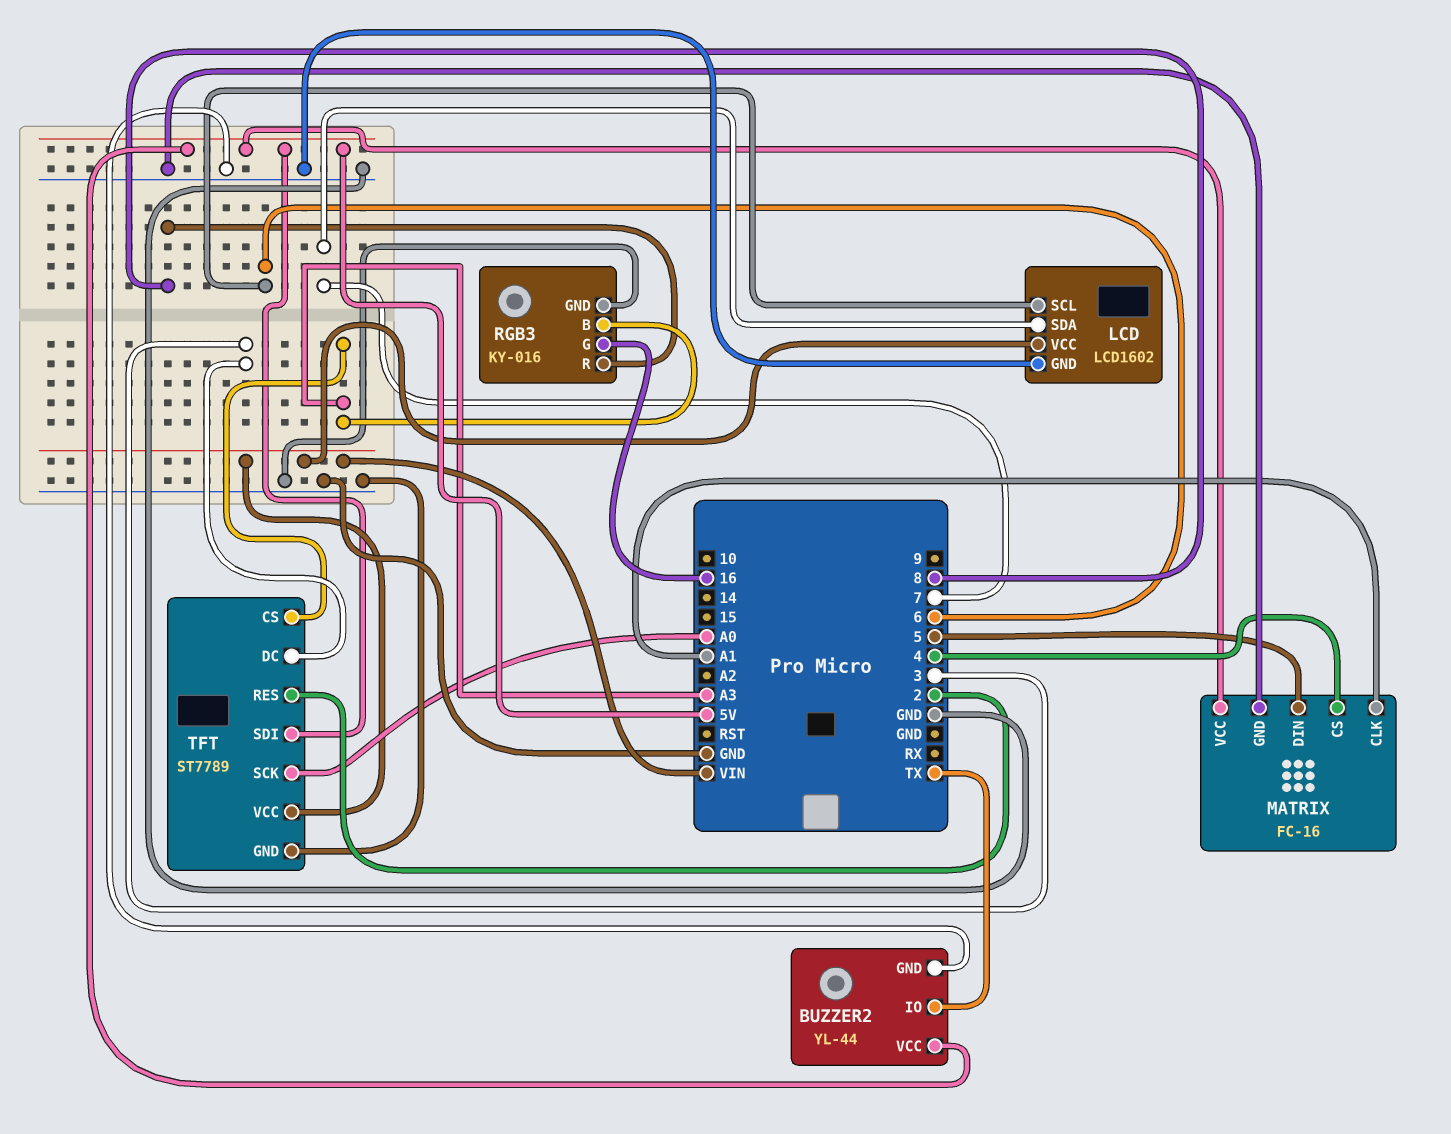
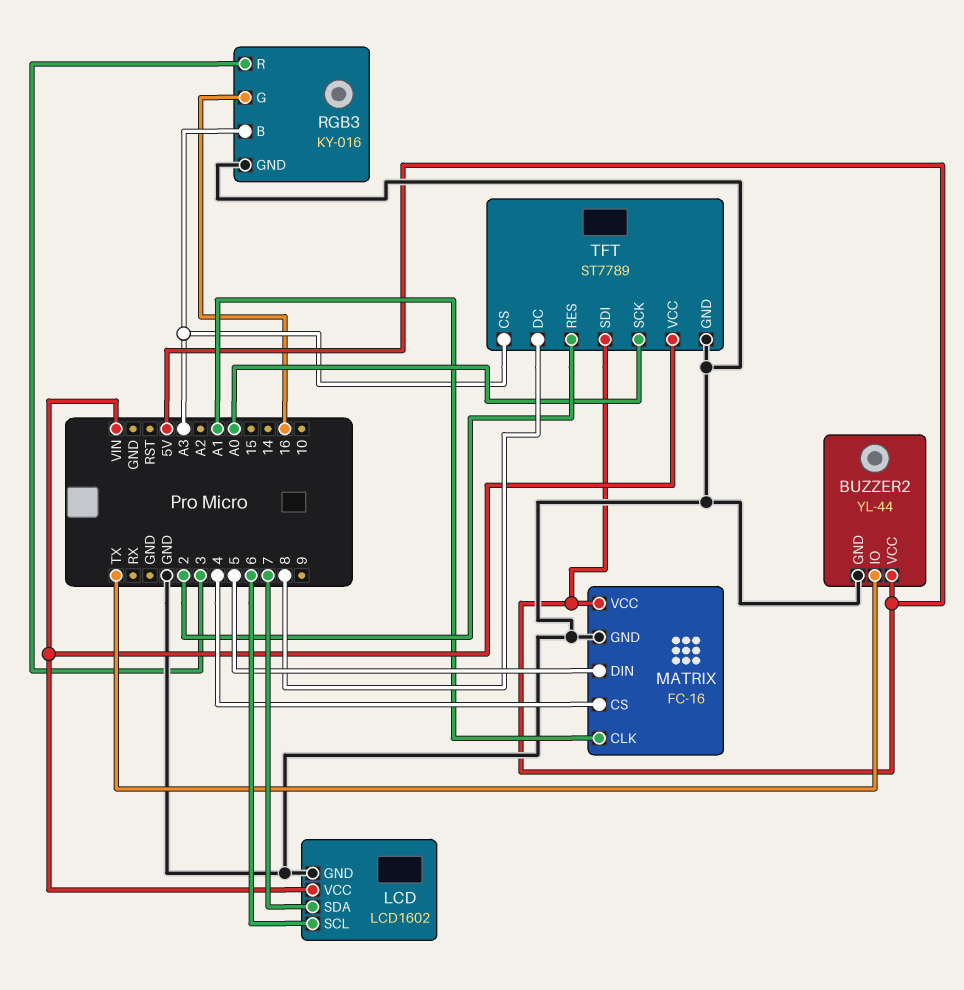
RGB3 pin R: 8 -> 3
TFT pin DC: 3 -> 8

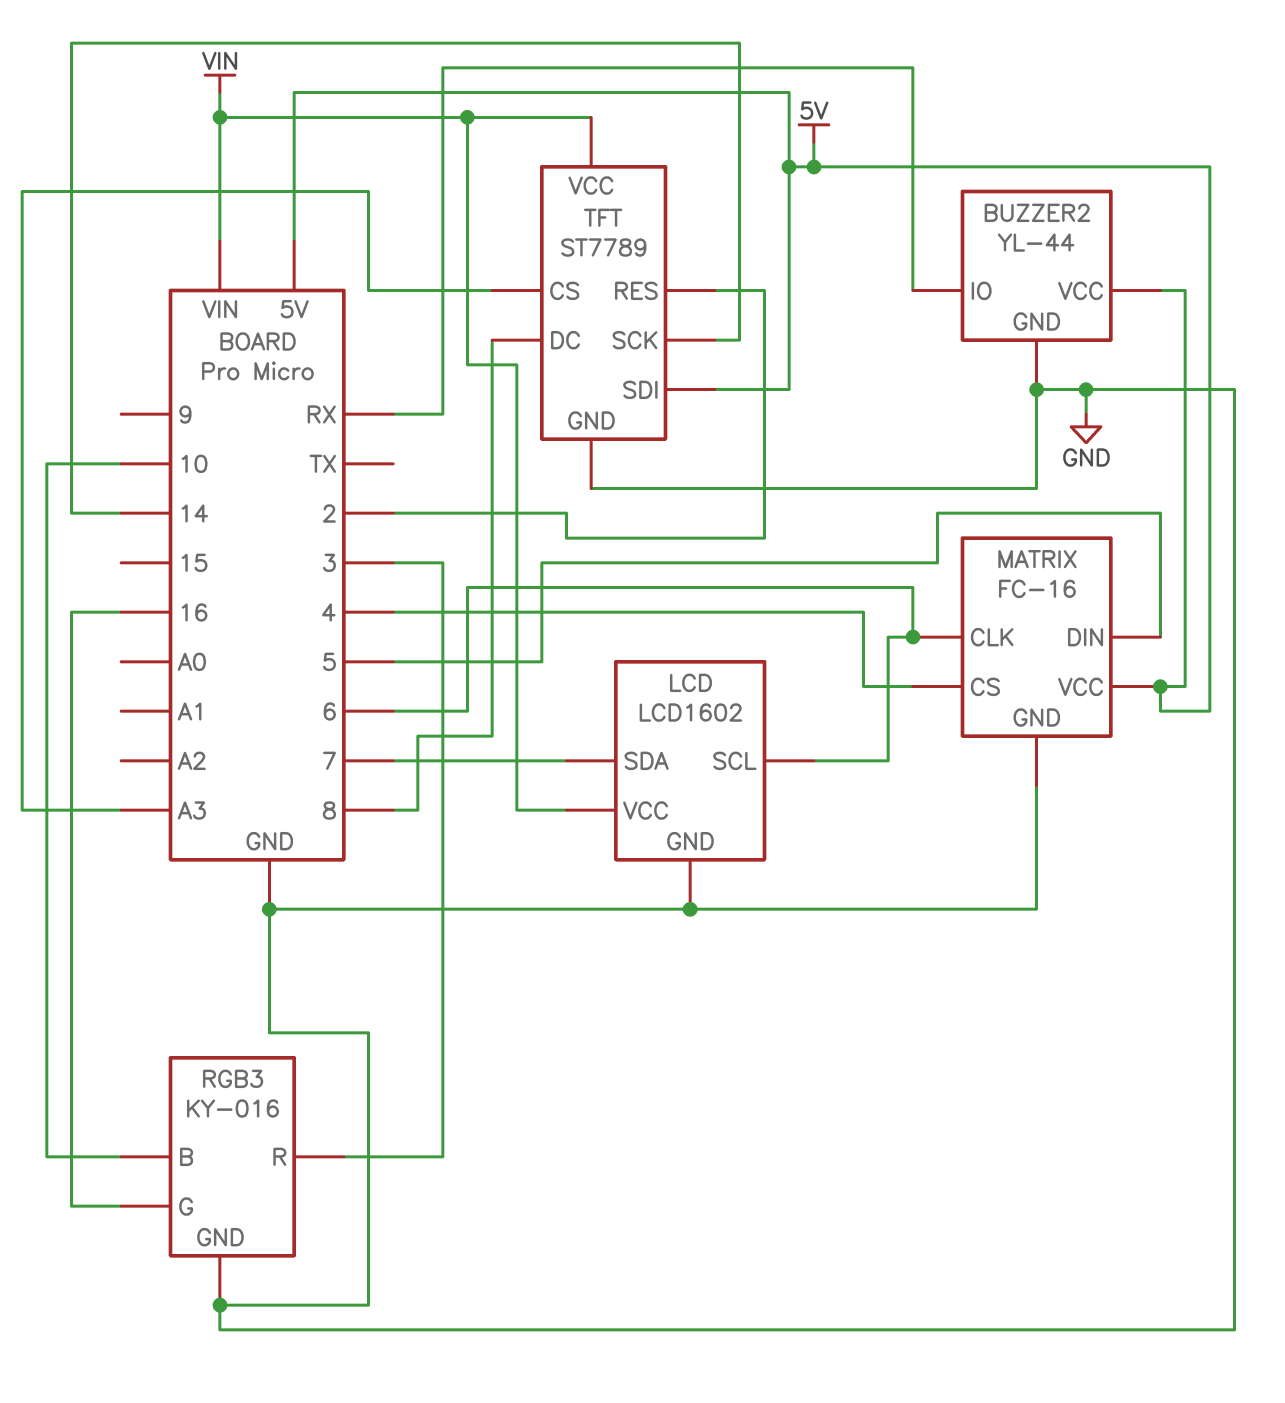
BUZZER2 pin IO: TX -> RX
MATRIX pin CLK: A1 -> 6
RGB3 pin B: A3 -> 10
TFT pin SCK: A0 -> 14

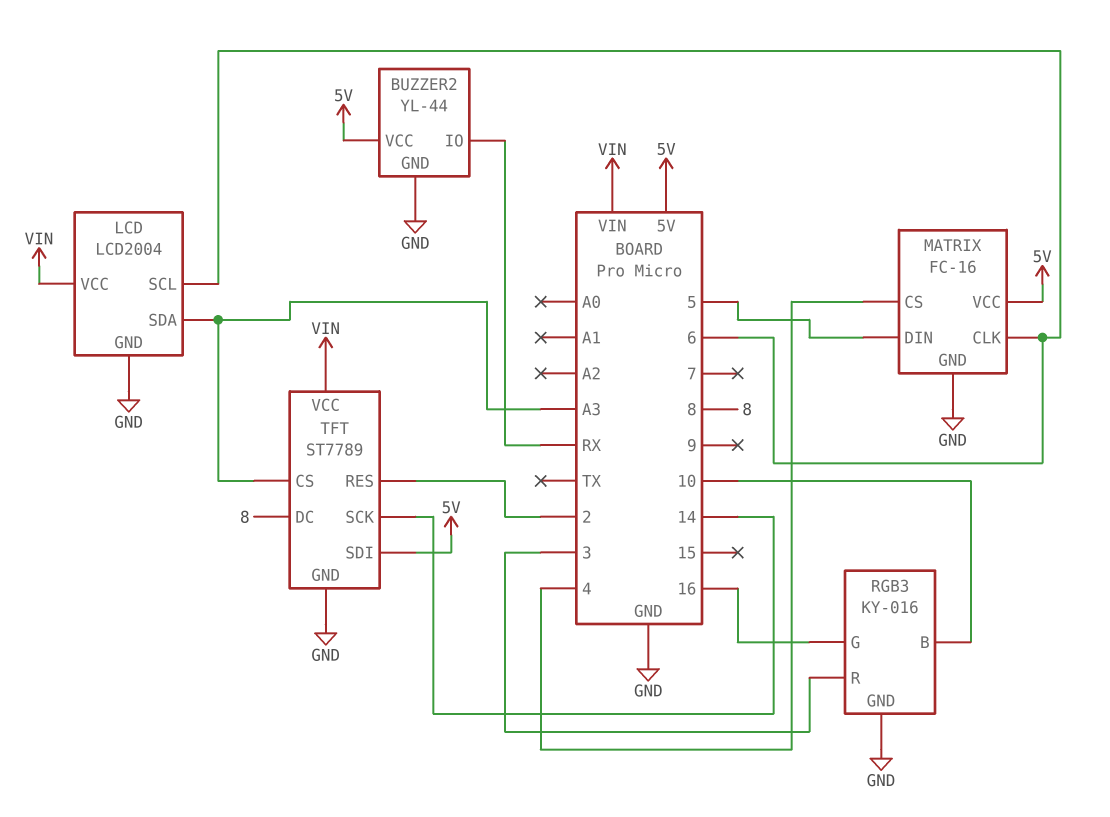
LCD: LCD1602 -> LCD2004
LCD pin SDA: 7 -> A3

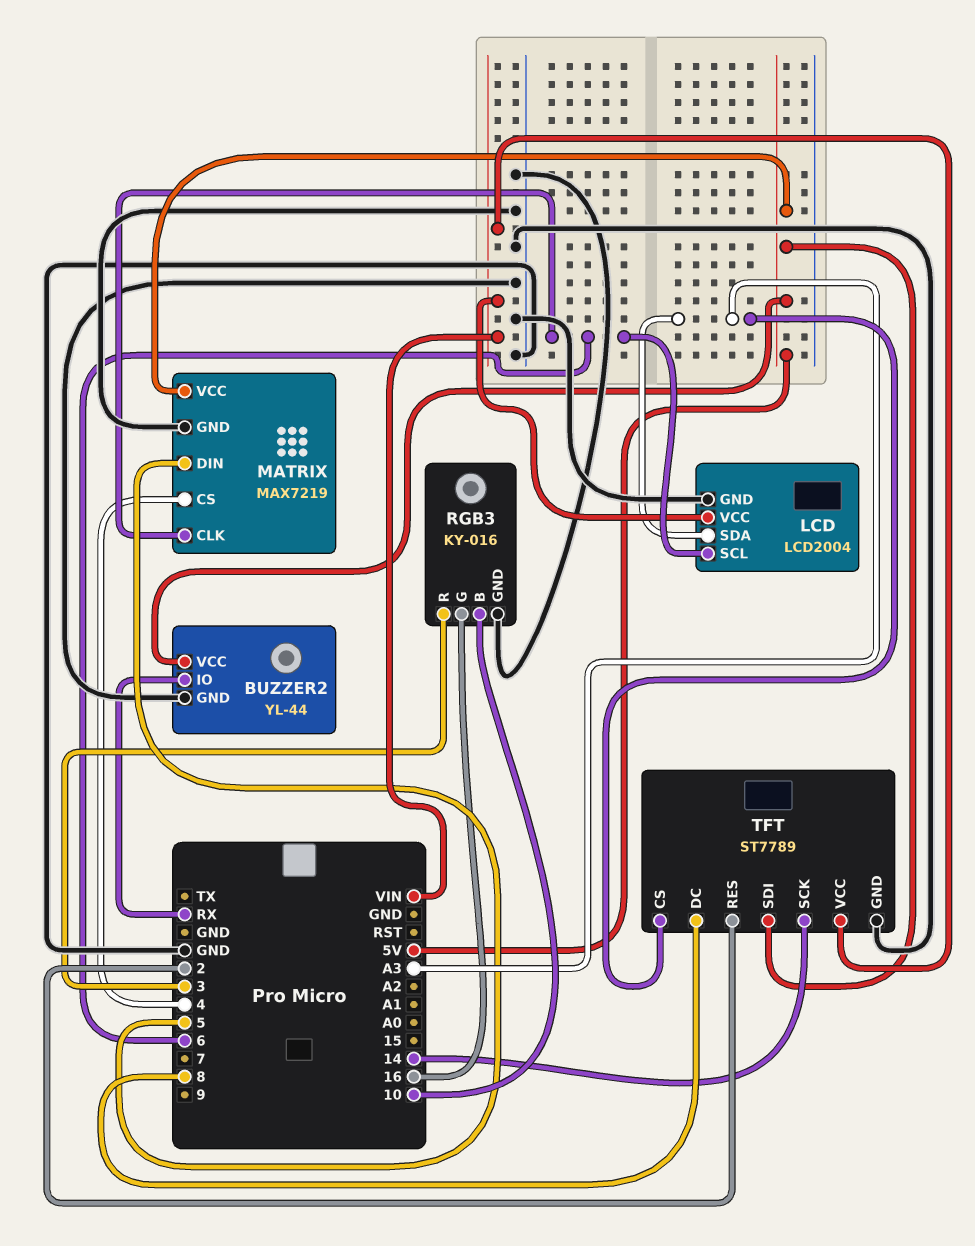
MATRIX: FC-16 -> MAX7219

